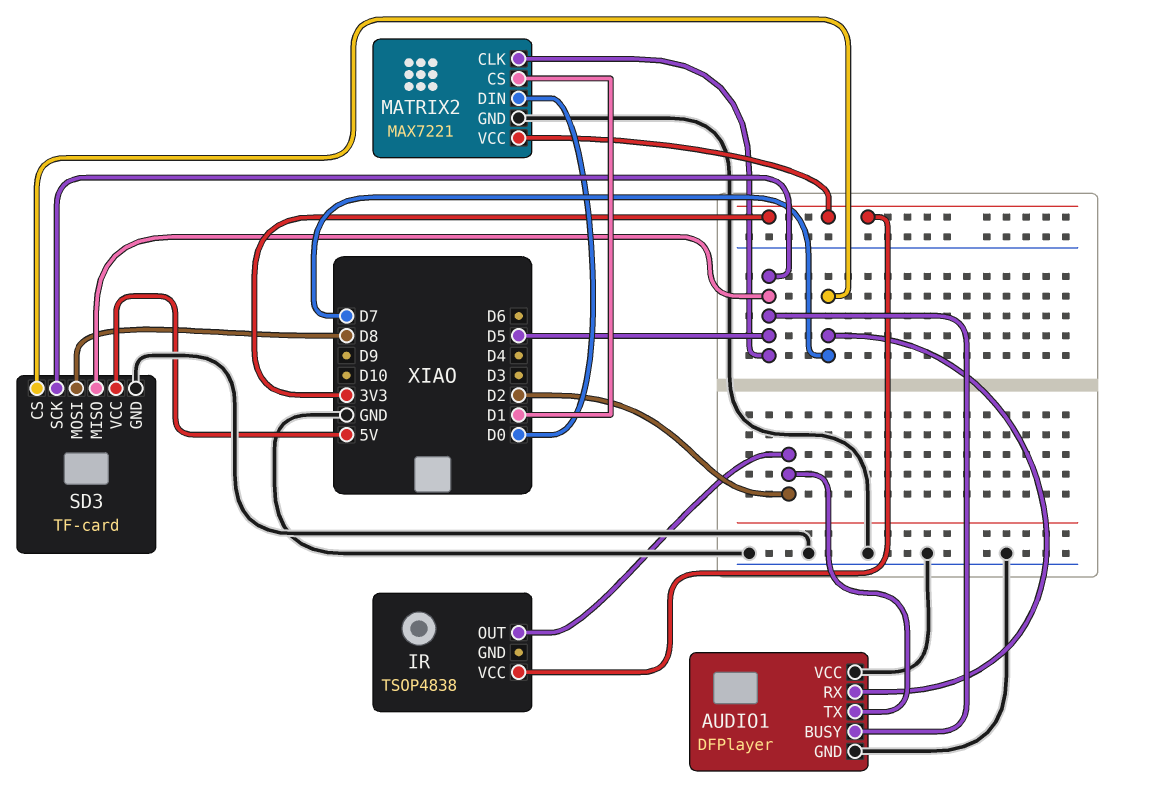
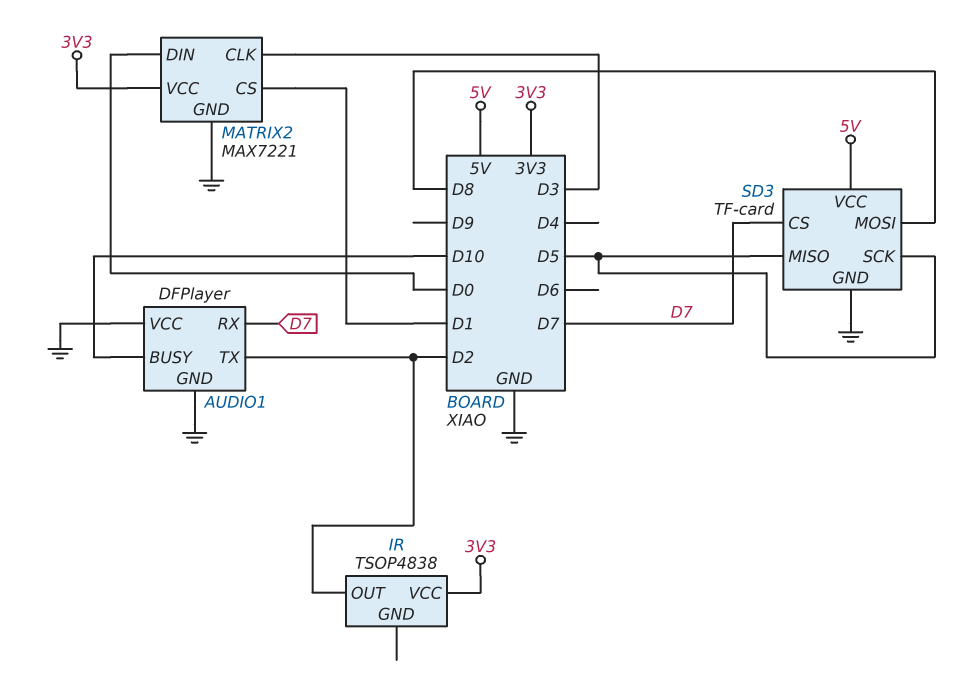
AUDIO1 pin BUSY: D5 -> D10
MATRIX2 pin CLK: D5 -> D3

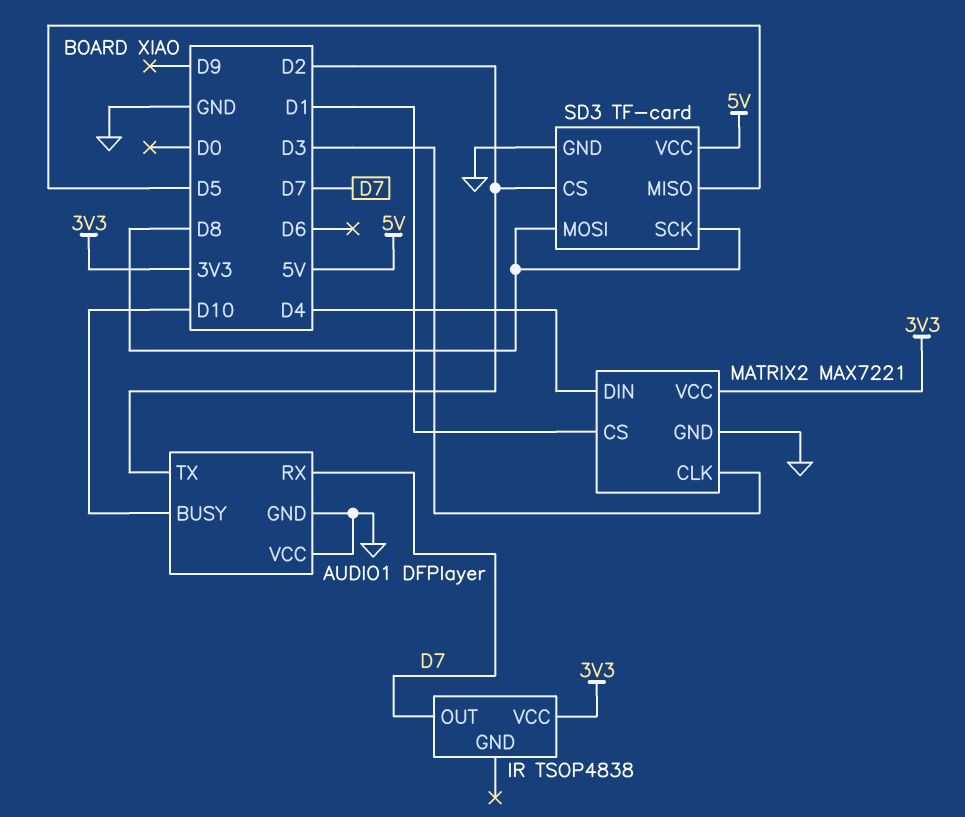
IR pin OUT: D2 -> D7
MATRIX2 pin DIN: D0 -> D4
SD3 pin CS: D7 -> D2
SD3 pin SCK: D5 -> D8

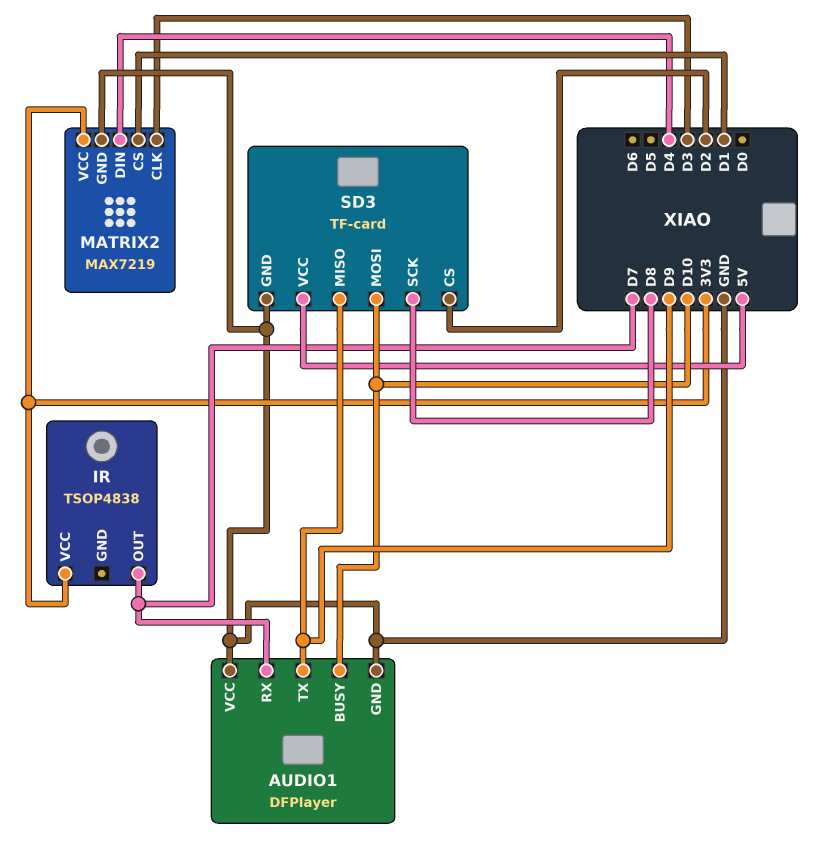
AUDIO1 pin TX: D2 -> D9
MATRIX2: MAX7221 -> MAX7219
SD3 pin MISO: D5 -> D9
SD3 pin MOSI: D8 -> D10

